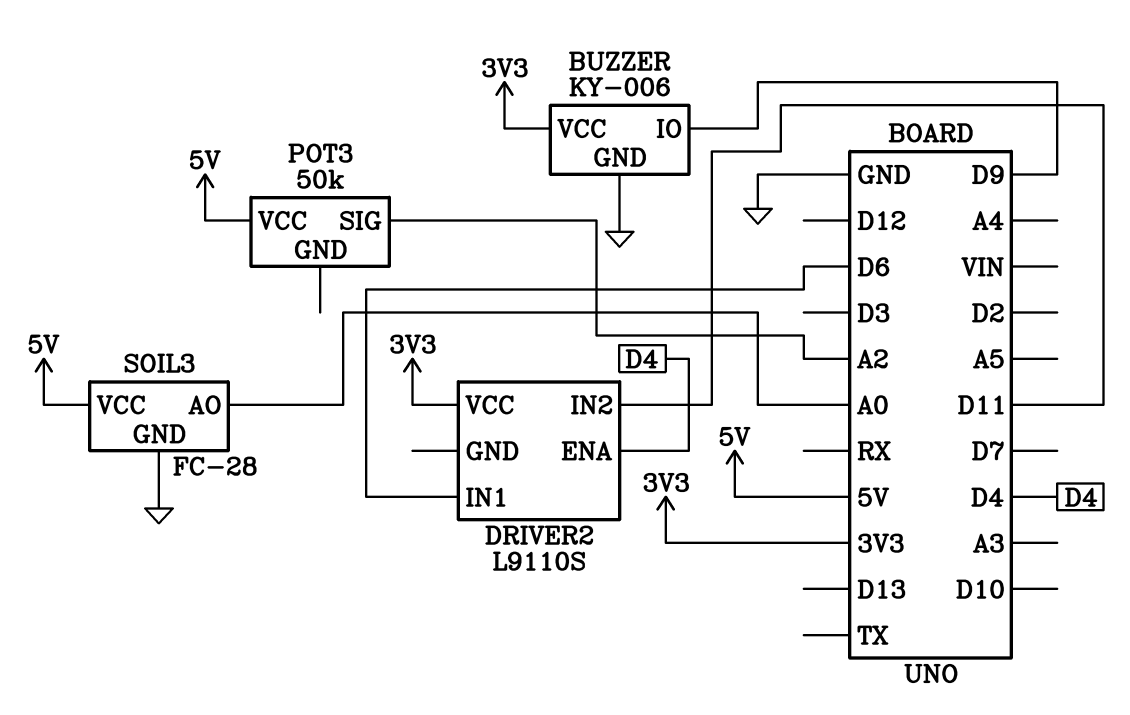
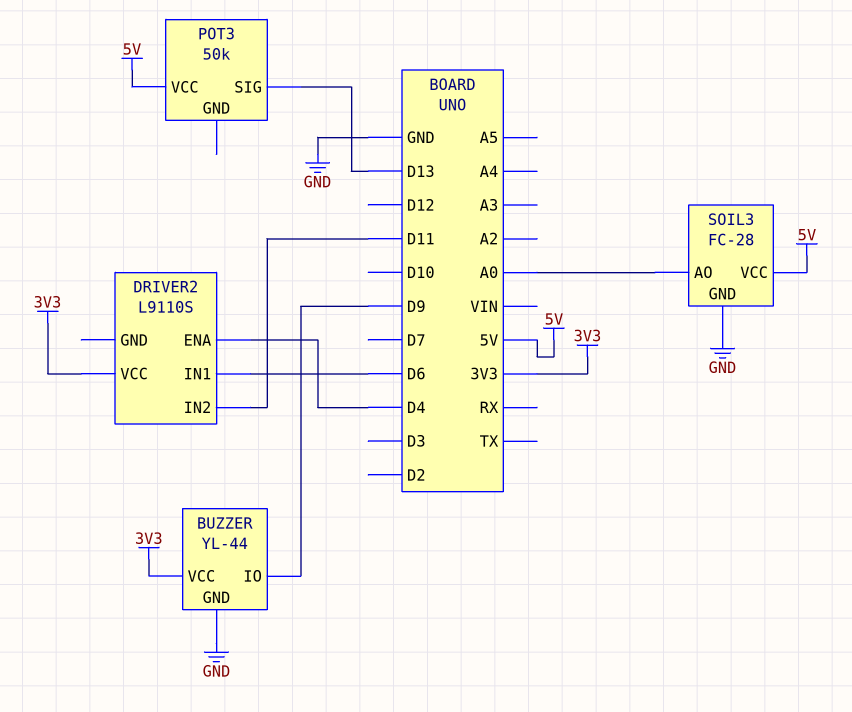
BUZZER: KY-006 -> YL-44
POT3 pin SIG: A2 -> D13

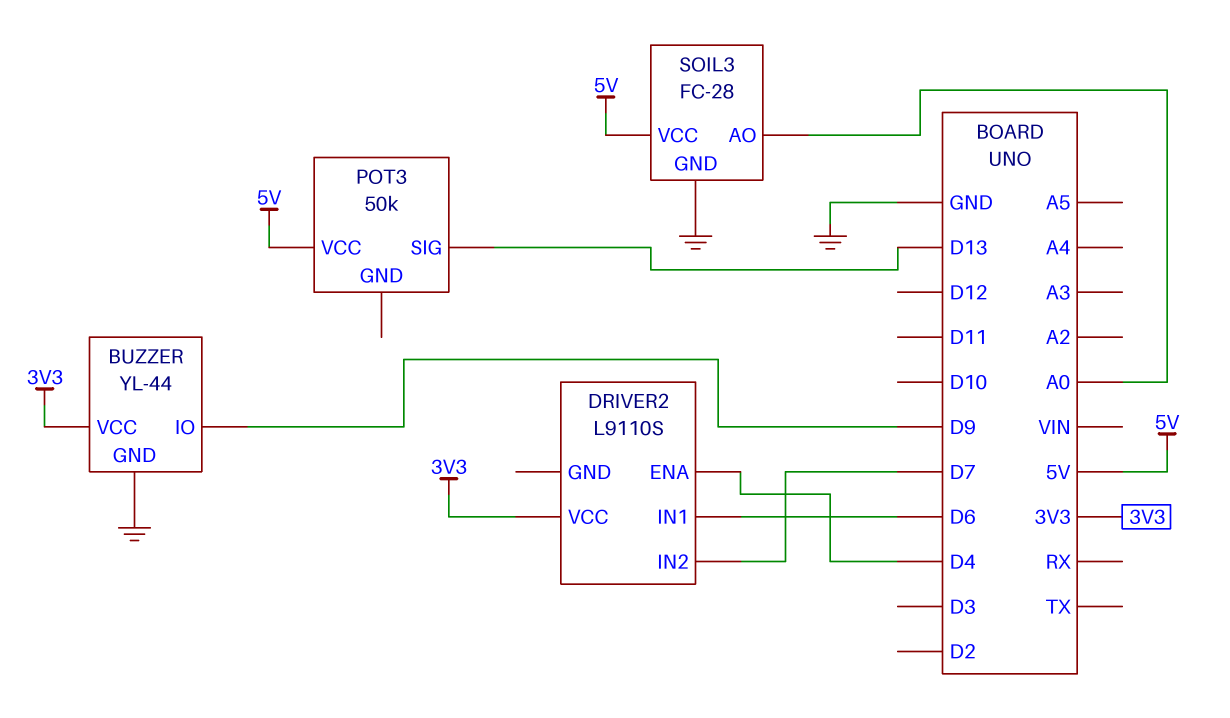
DRIVER2 pin IN2: D11 -> D7

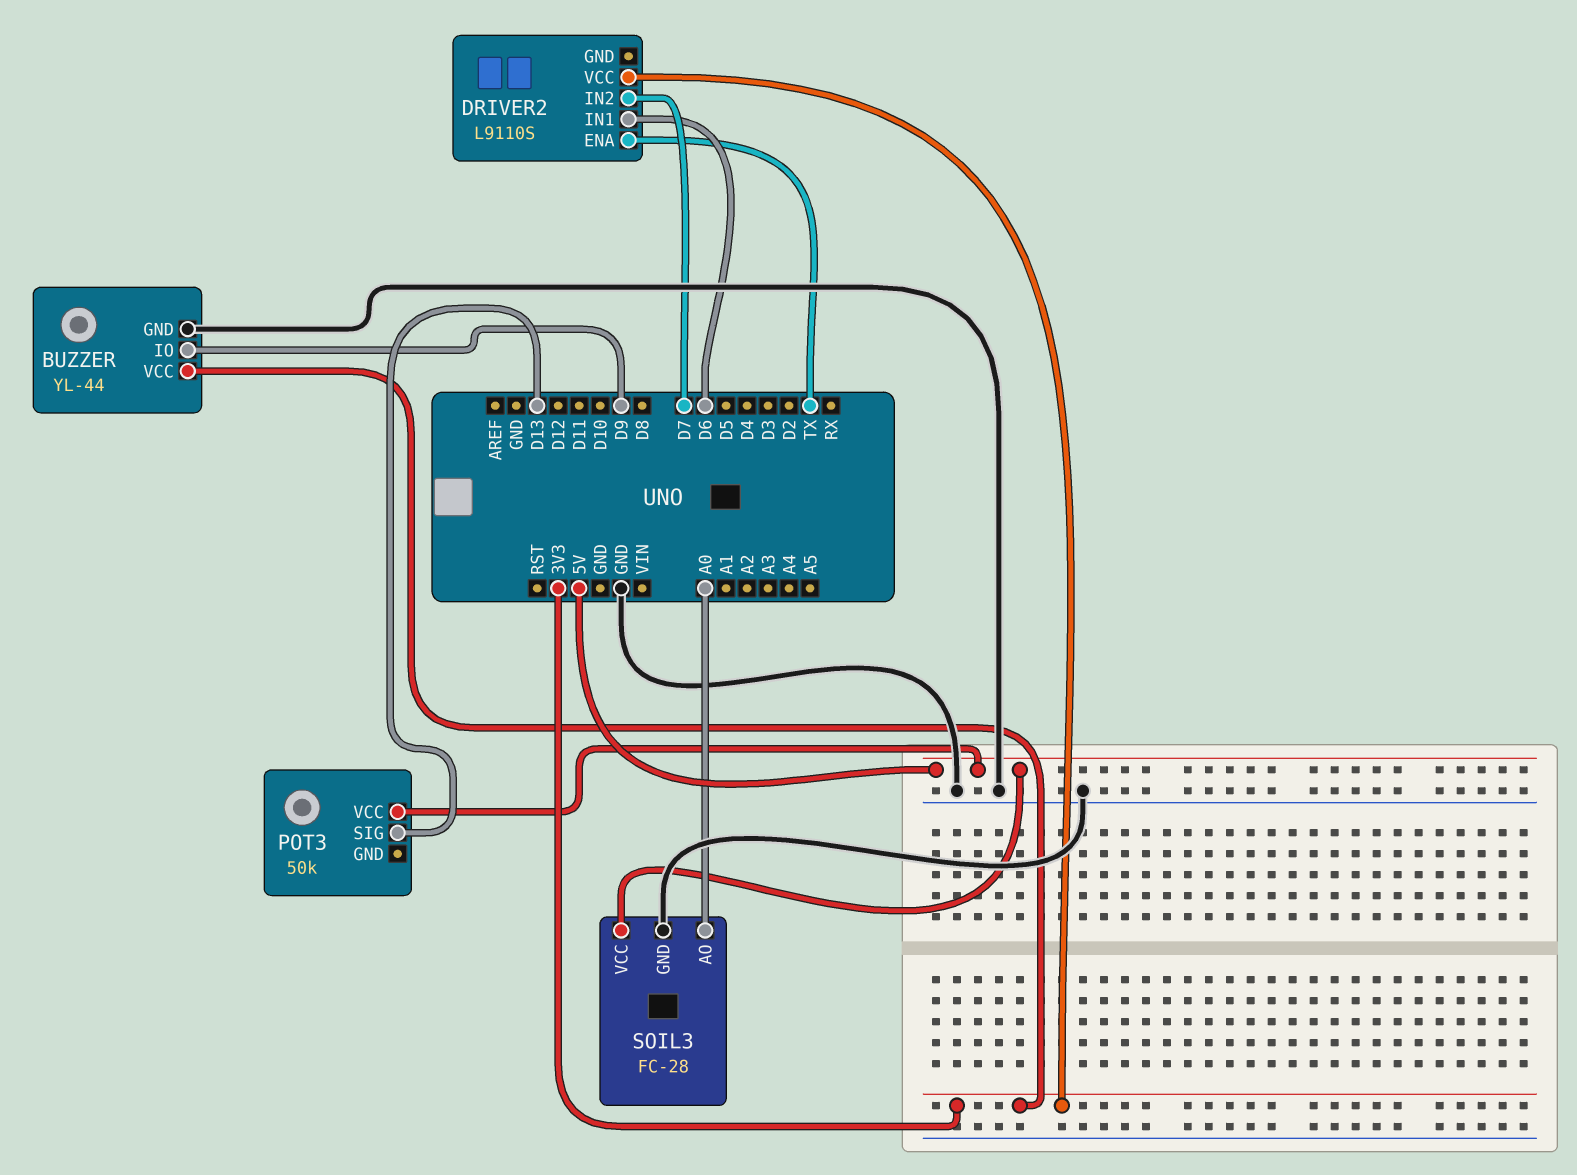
DRIVER2 pin ENA: D4 -> TX

